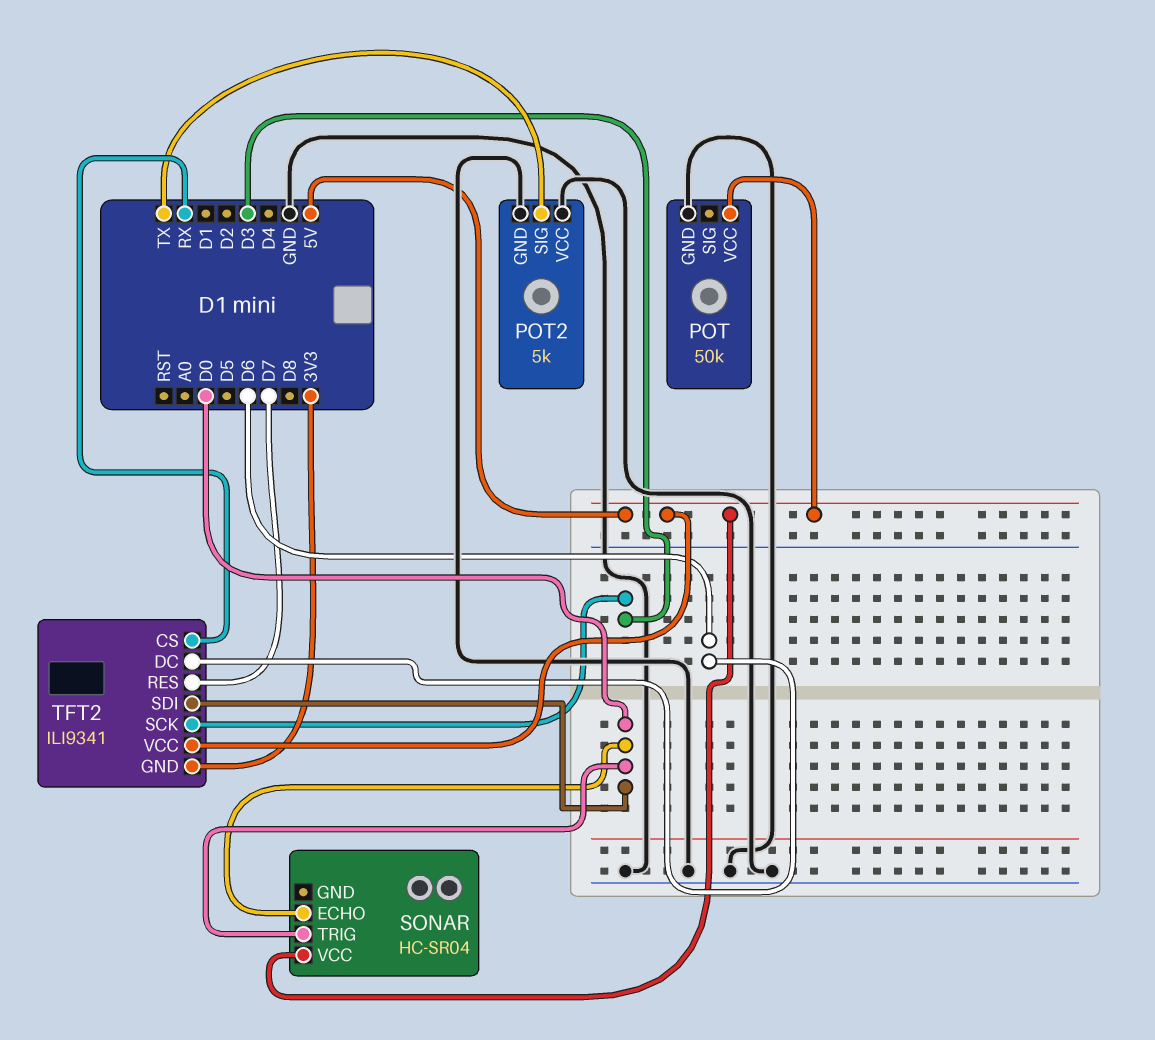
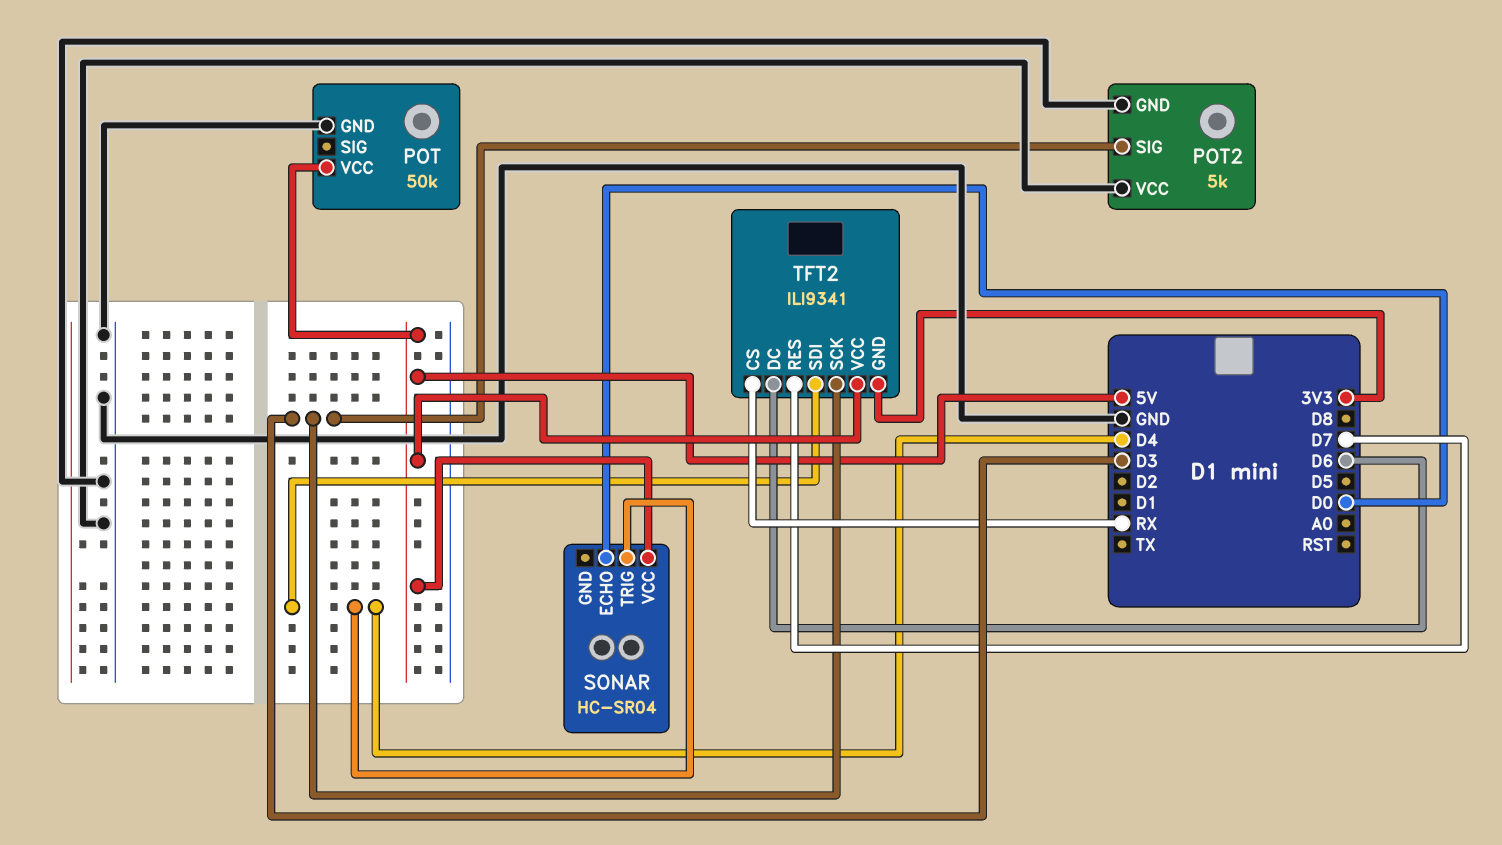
POT2 pin SIG: TX -> D3
SONAR pin TRIG: D0 -> D4
TFT2 pin SDI: D0 -> D4

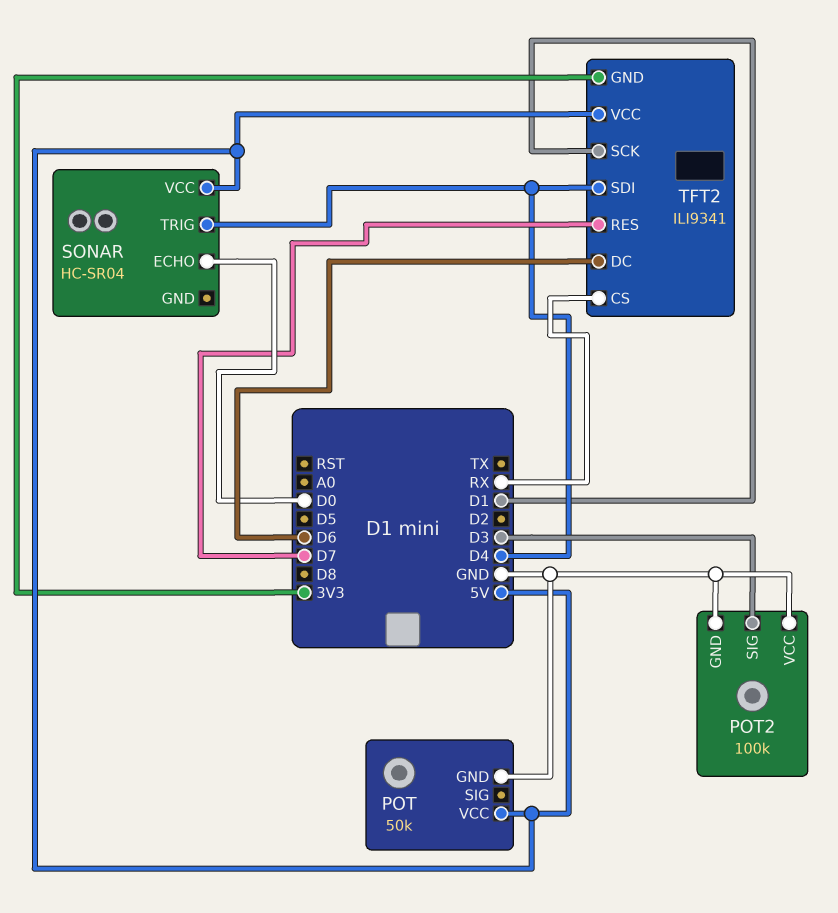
POT2: 5k -> 100k
TFT2 pin SCK: D3 -> D1

